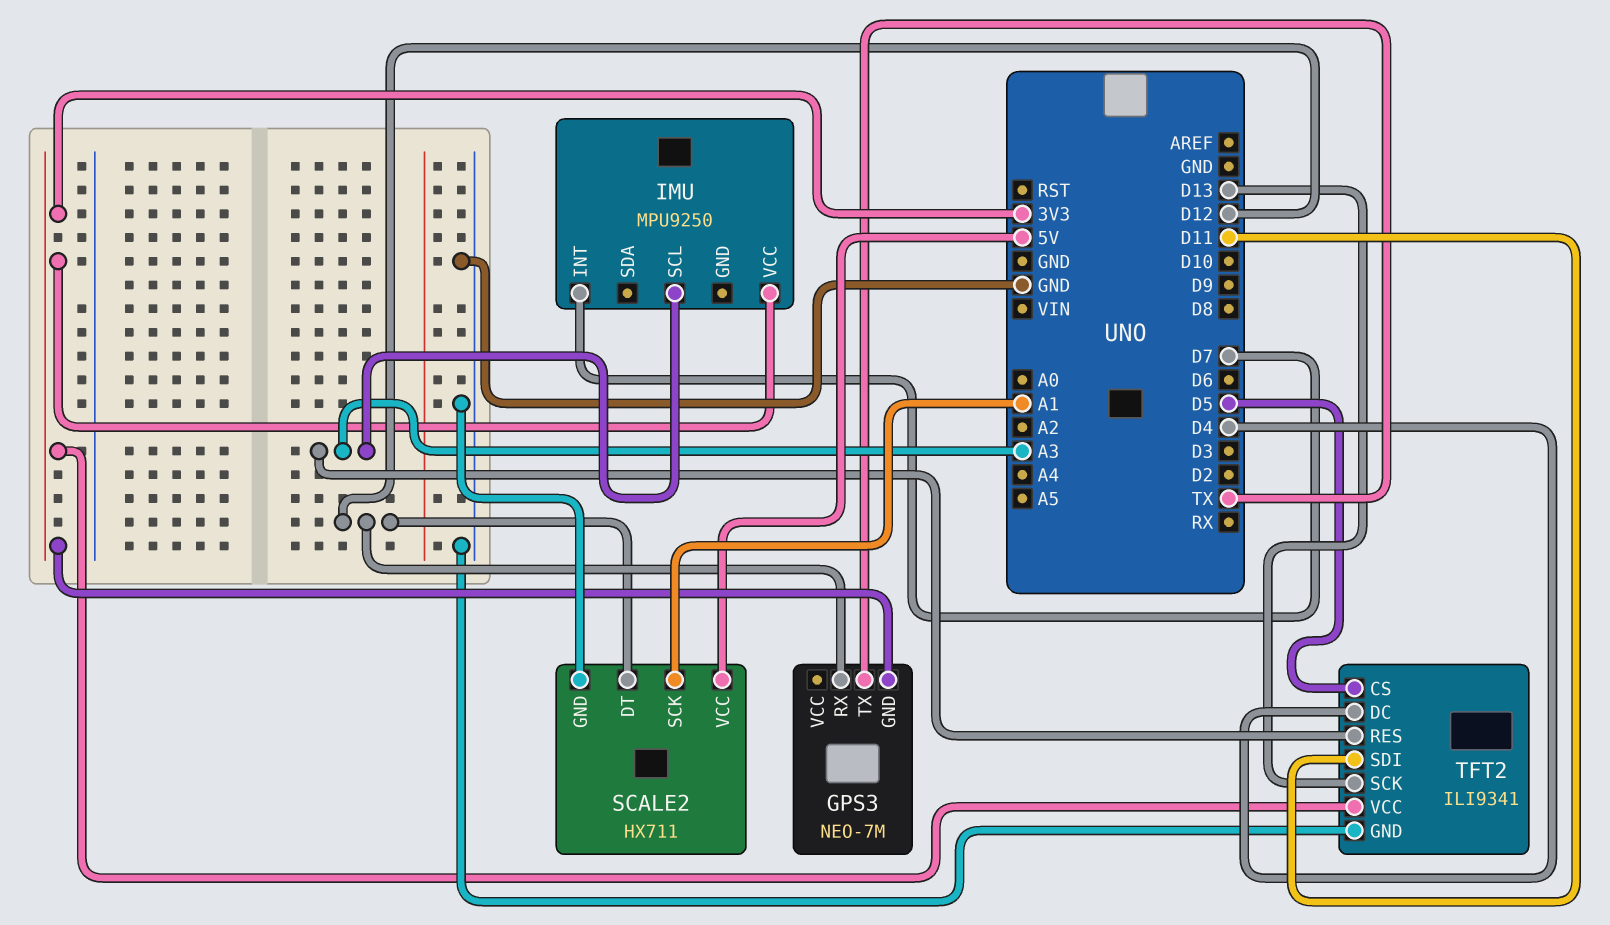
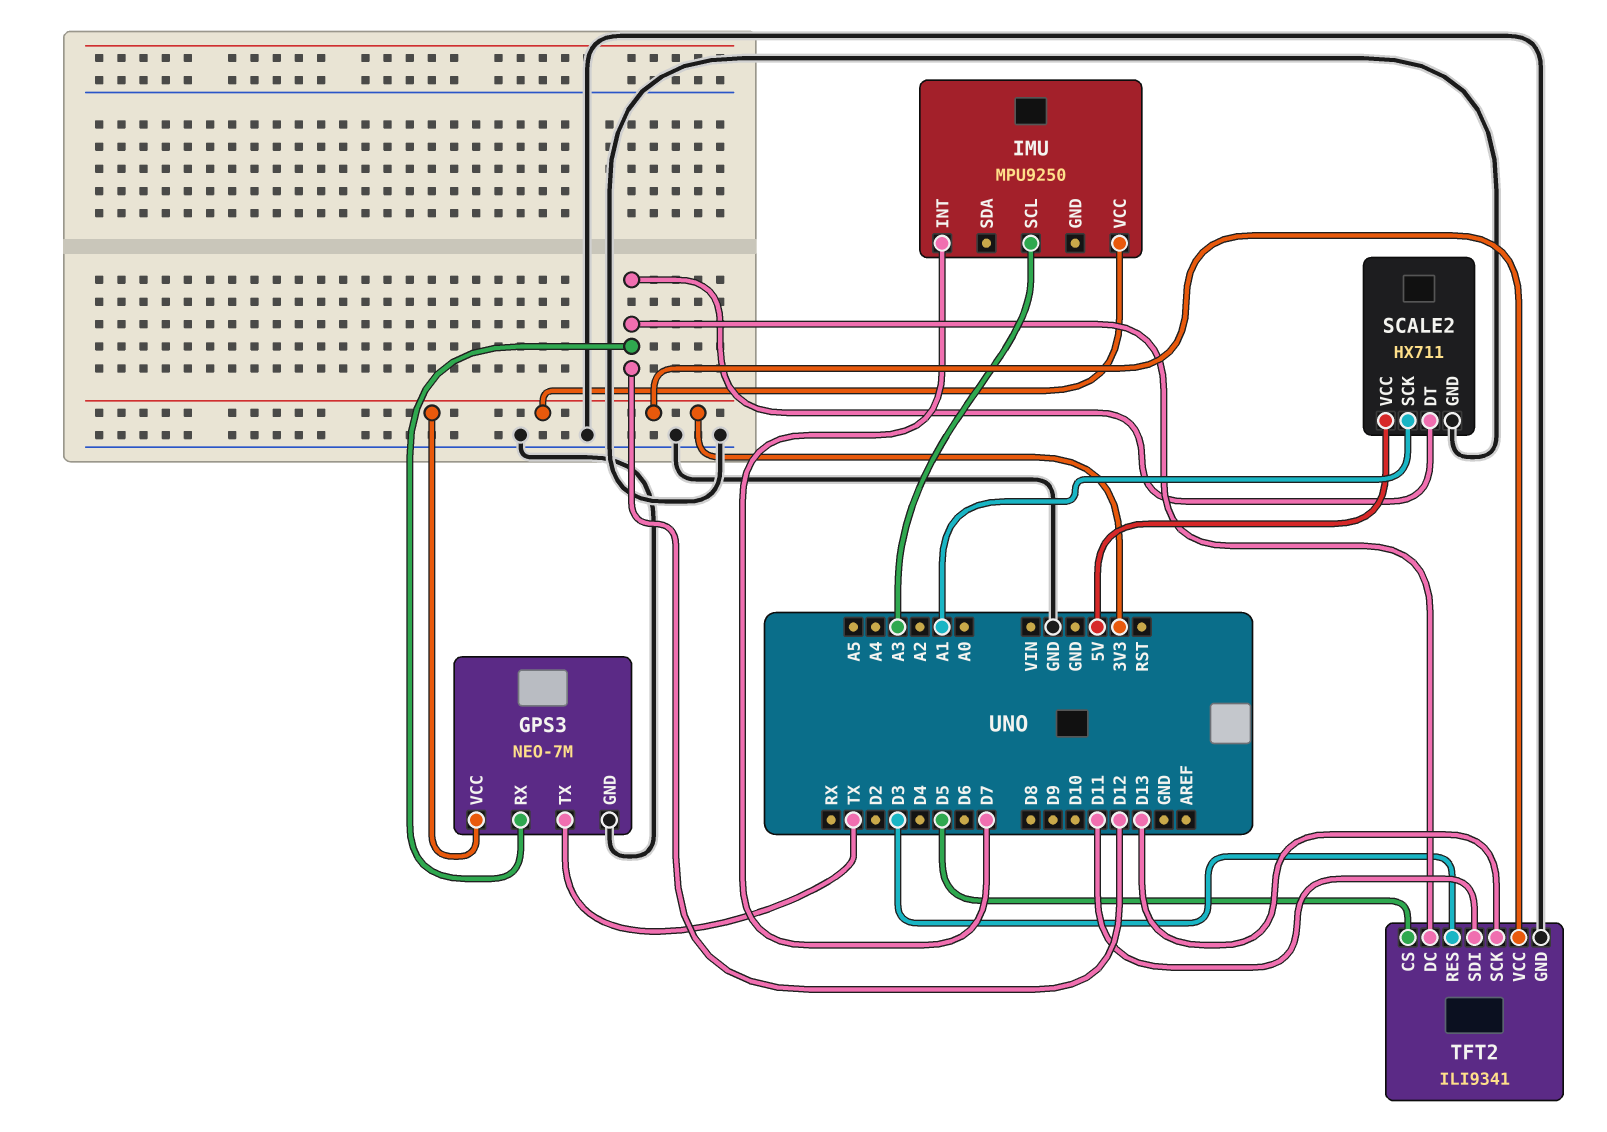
GPS3 pin GND: 3V3 -> GND
GPS3 pin VCC: none -> 3V3
TFT2 pin DC: D4 -> D12
TFT2 pin RES: A3 -> D3

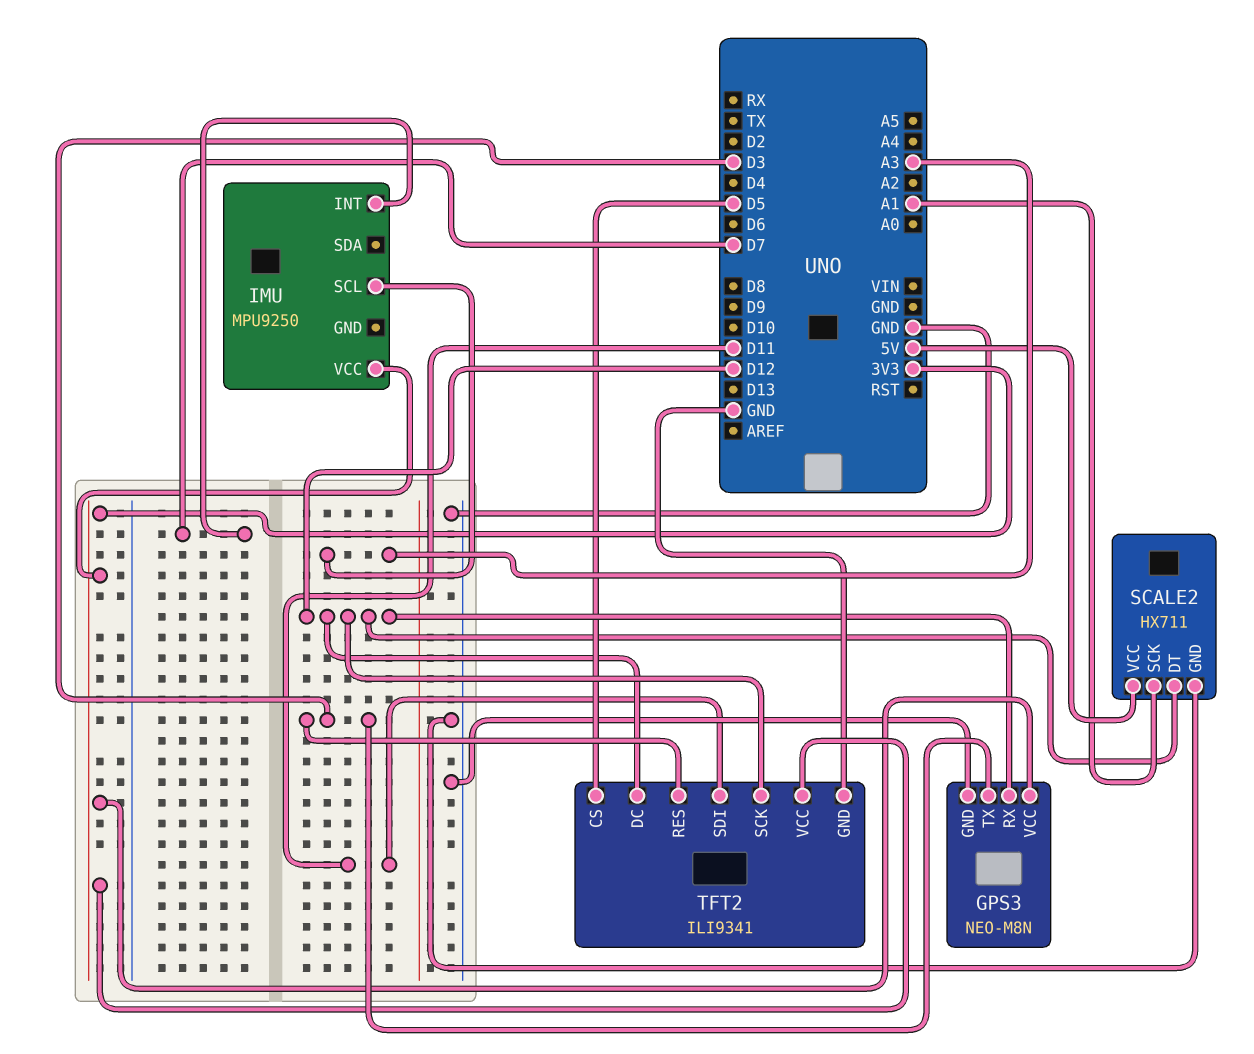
GPS3: NEO-7M -> NEO-M8N
GPS3 pin TX: TX -> D3
TFT2 pin SCK: D13 -> D12

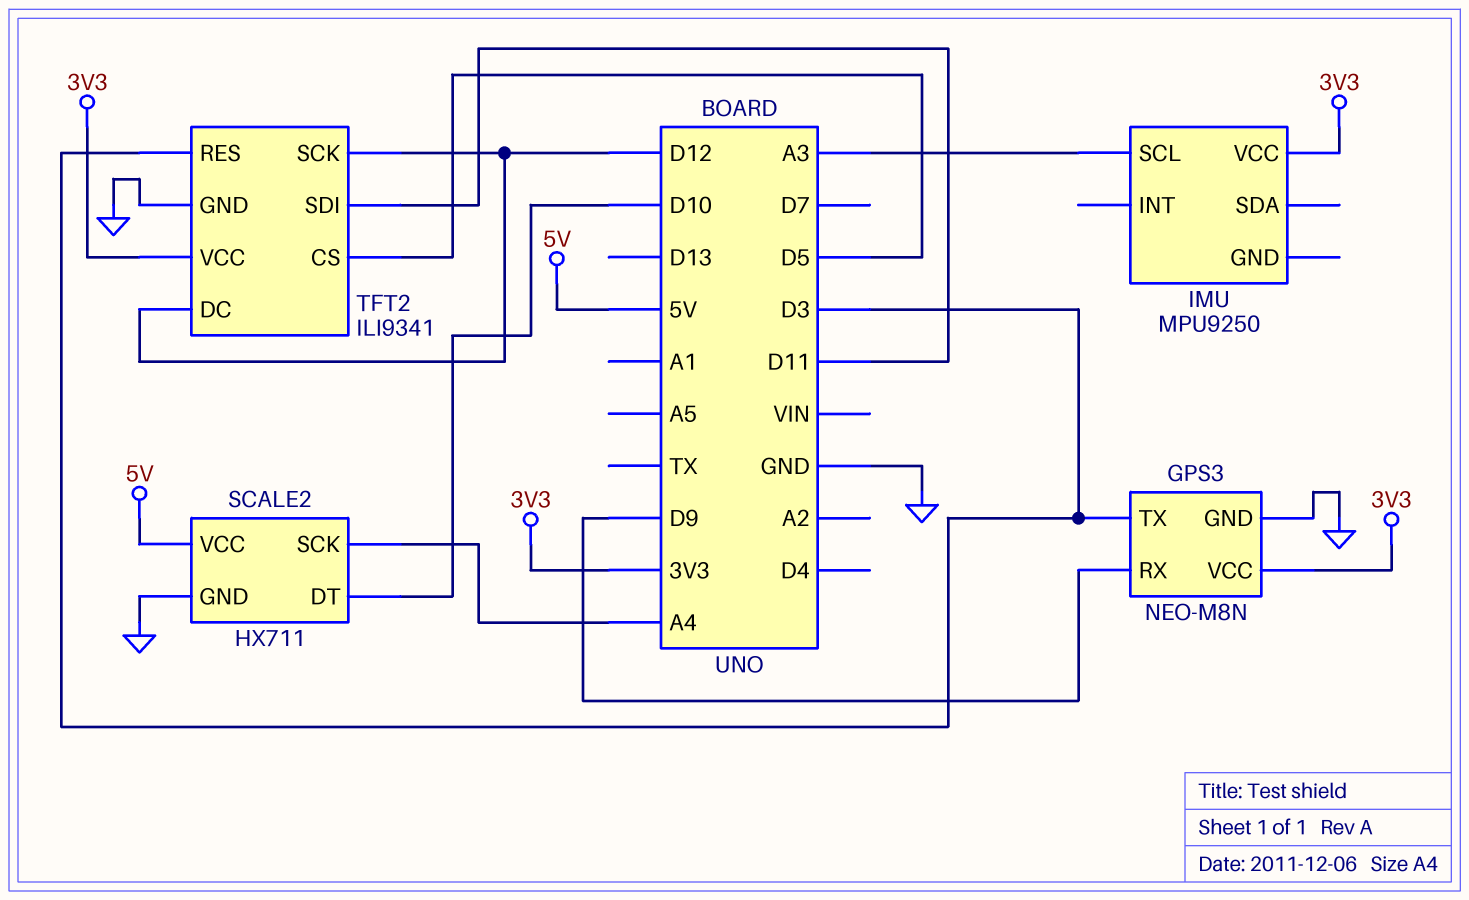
GPS3 pin RX: D12 -> D9
IMU pin INT: D7 -> none
SCALE2 pin DT: D12 -> D10
SCALE2 pin SCK: A1 -> A4

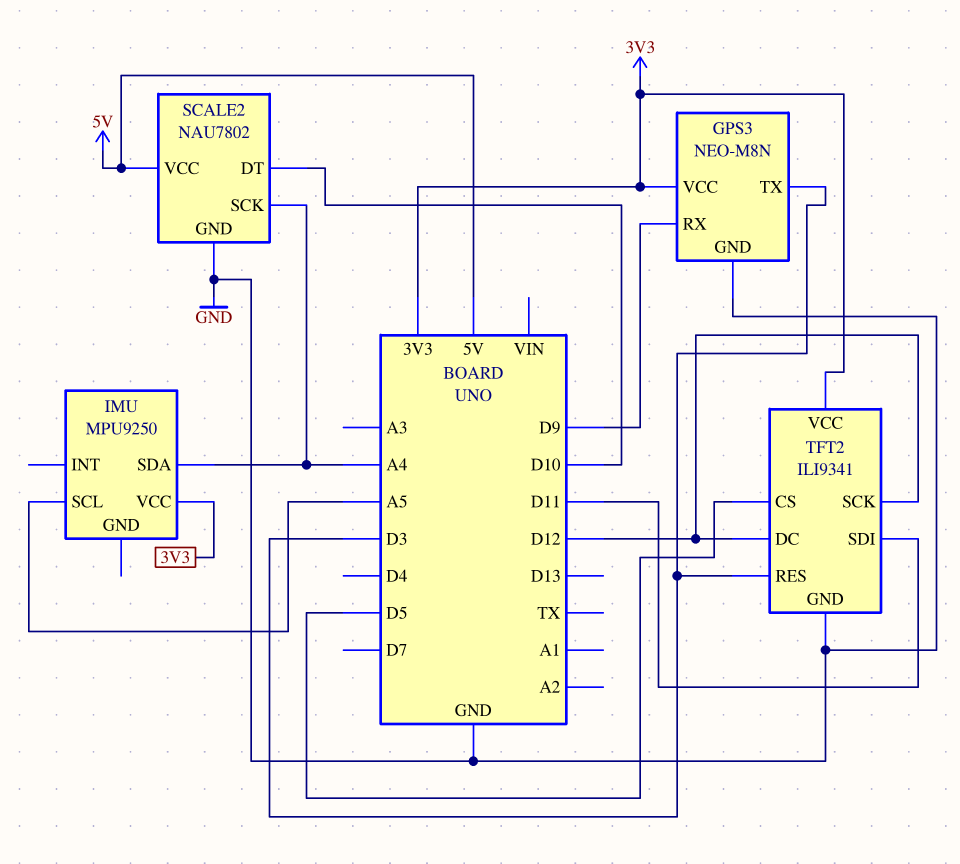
IMU pin SCL: A3 -> A5
IMU pin SDA: none -> A4
SCALE2: HX711 -> NAU7802

